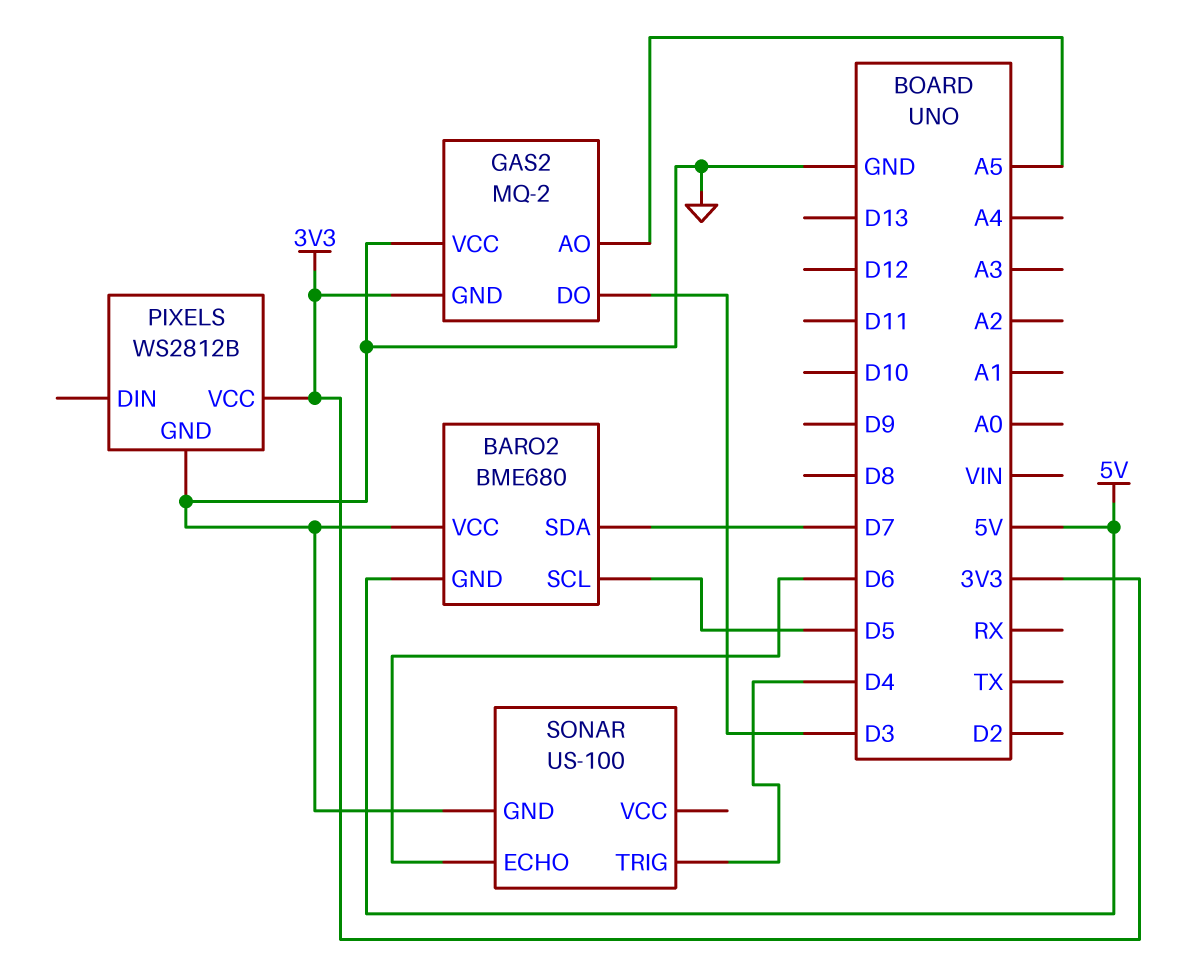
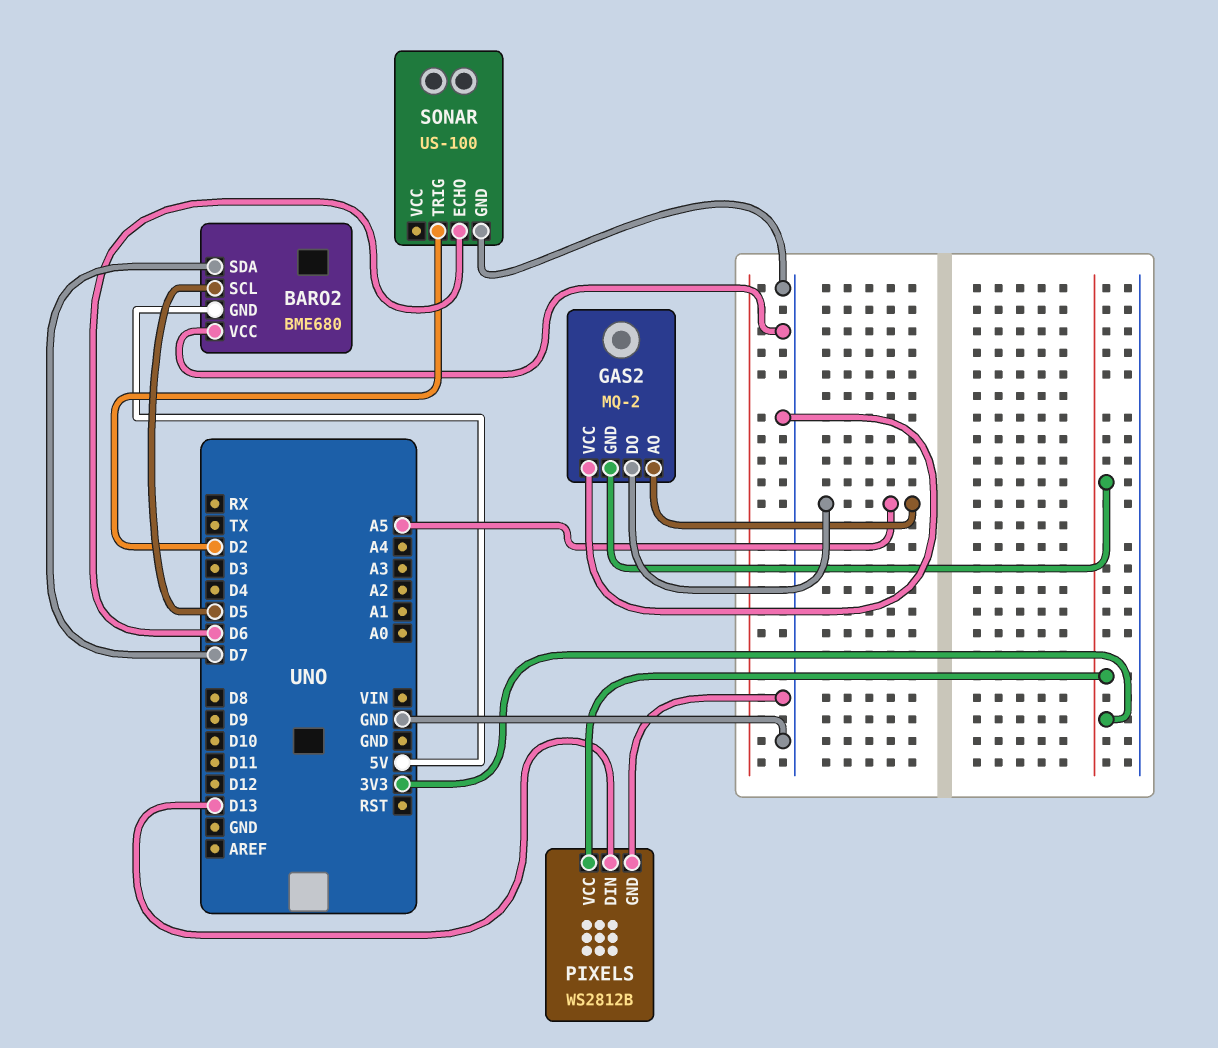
GAS2 pin DO: D3 -> A5
PIXELS pin DIN: none -> D13
SONAR pin TRIG: D4 -> D2

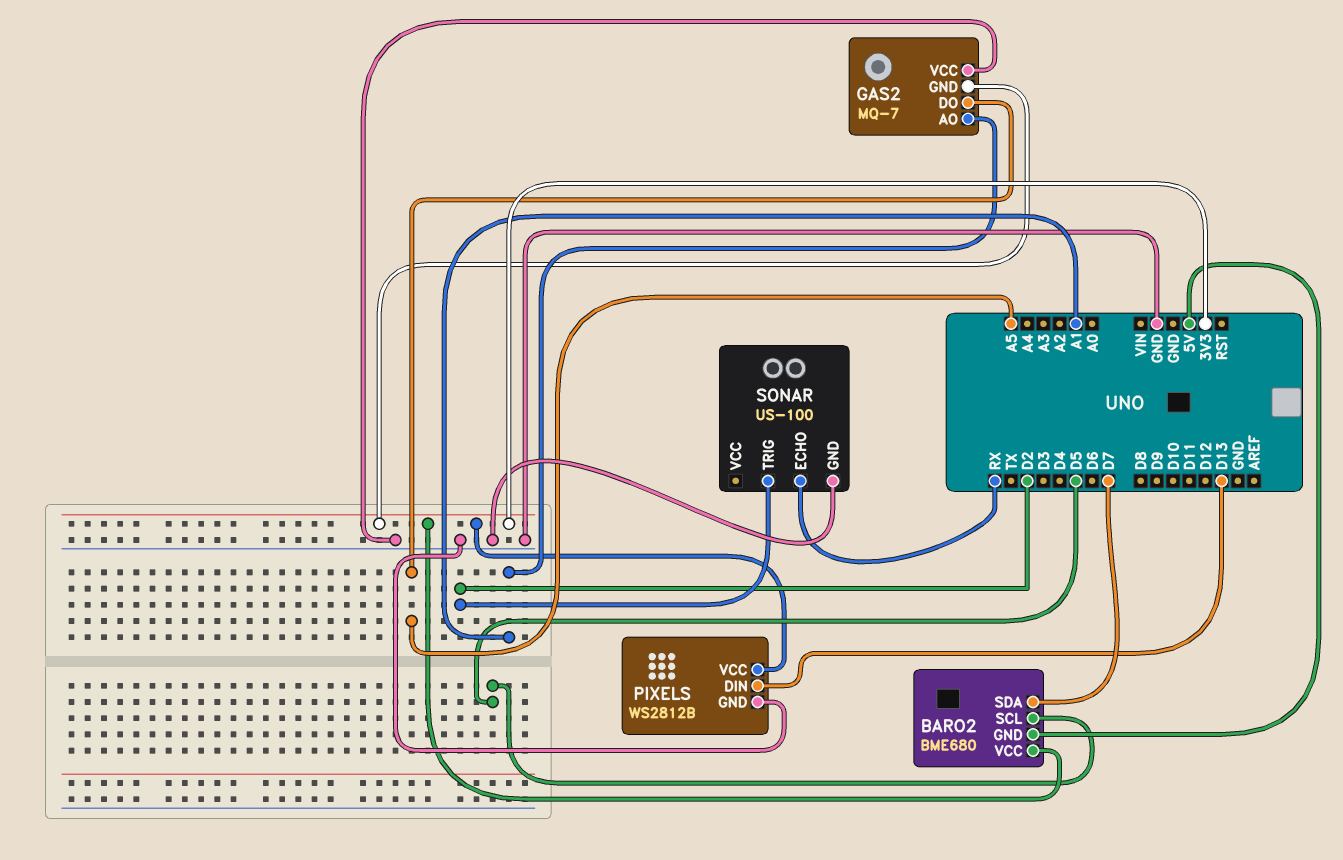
BARO2 pin VCC: GND -> 3V3
GAS2: MQ-2 -> MQ-7
GAS2 pin AO: A5 -> A1
SONAR pin ECHO: D6 -> RX

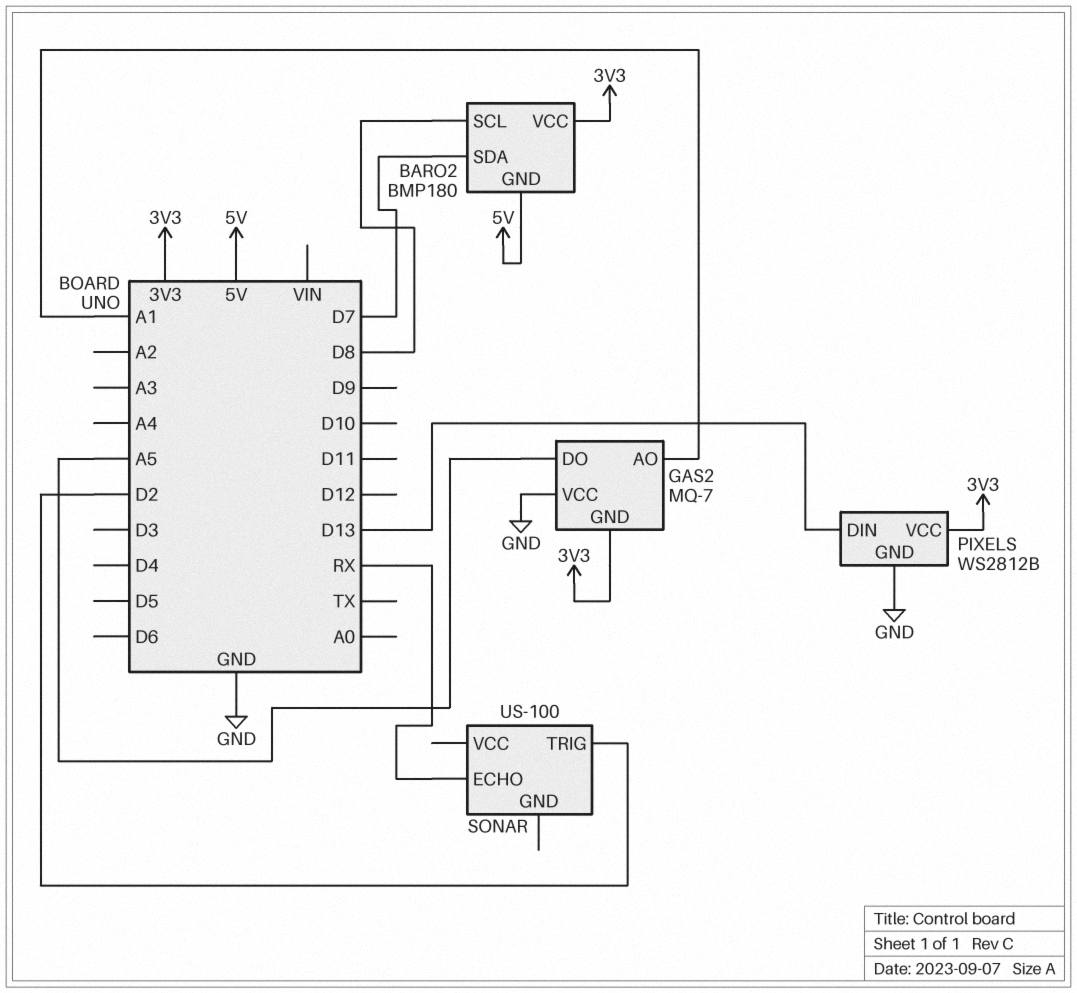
BARO2: BME680 -> BMP180
BARO2 pin SCL: D5 -> D8
SONAR pin GND: GND -> none

